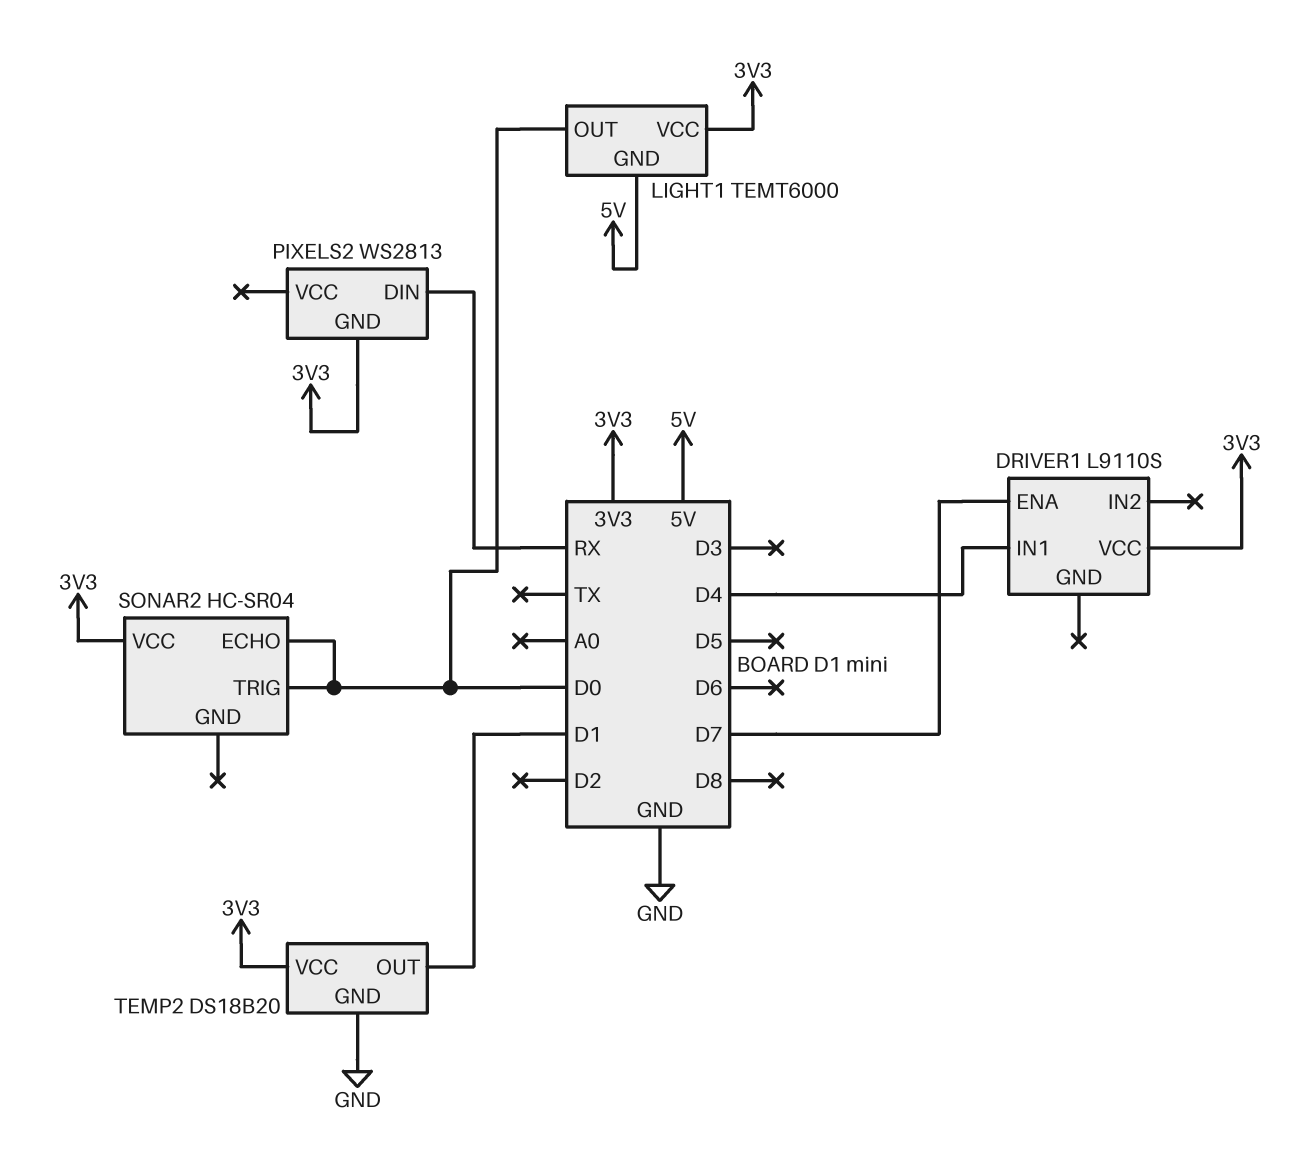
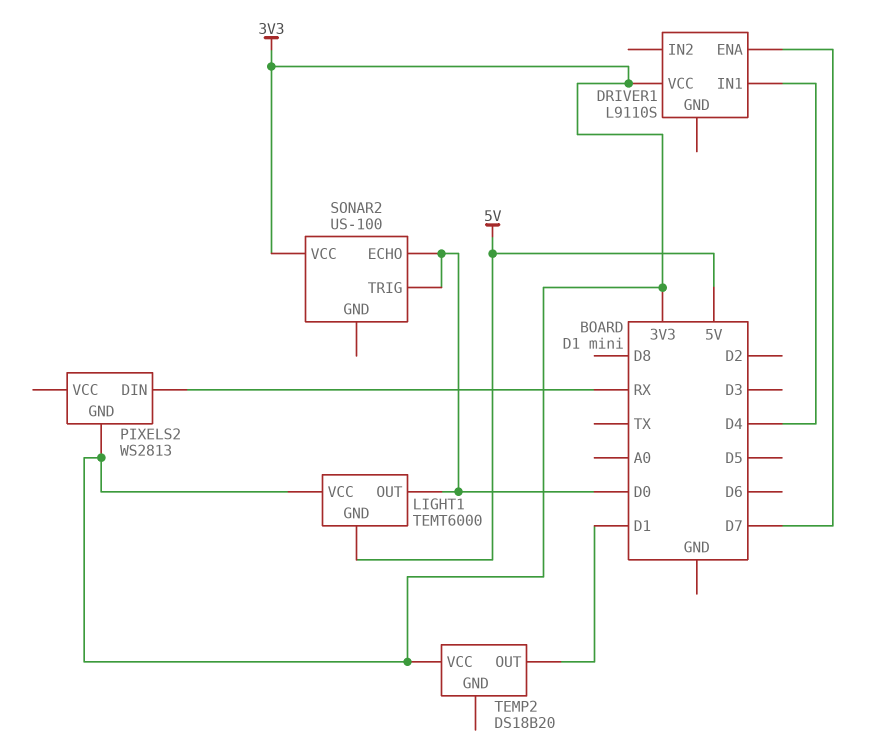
SONAR2: HC-SR04 -> US-100
TEMP2 pin GND: GND -> none

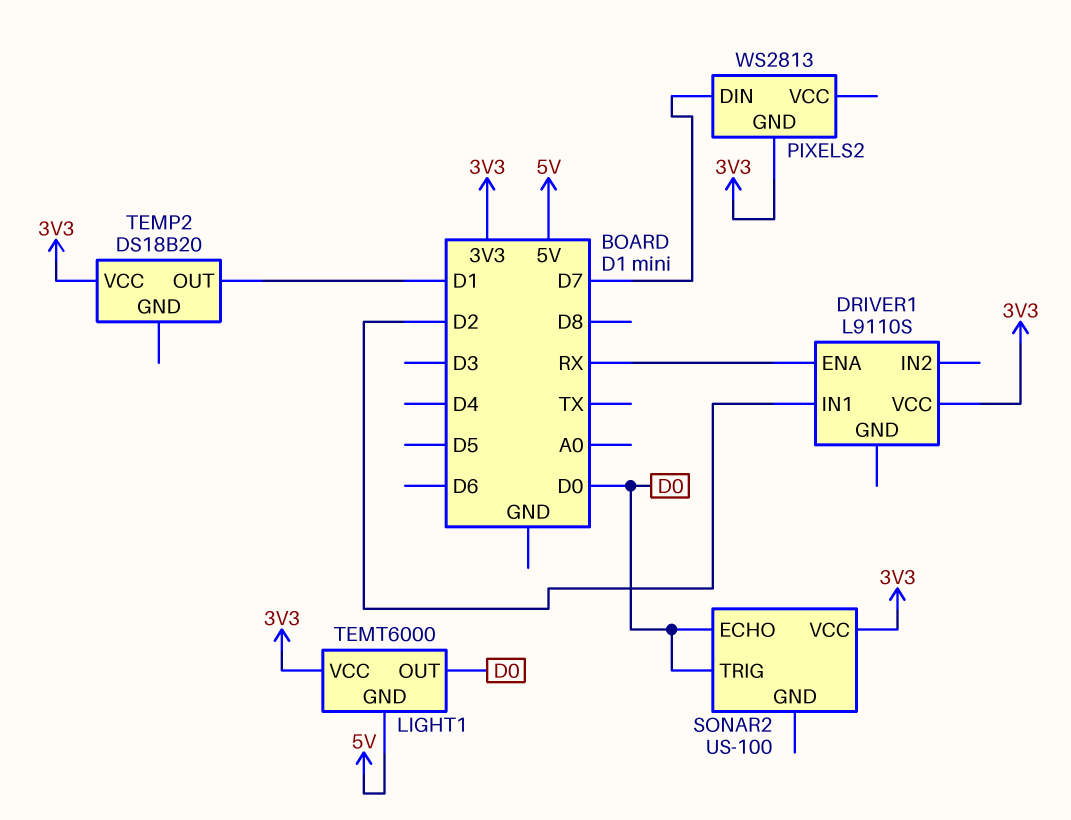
DRIVER1 pin ENA: D7 -> RX
DRIVER1 pin IN1: D4 -> D2
PIXELS2 pin DIN: RX -> D7

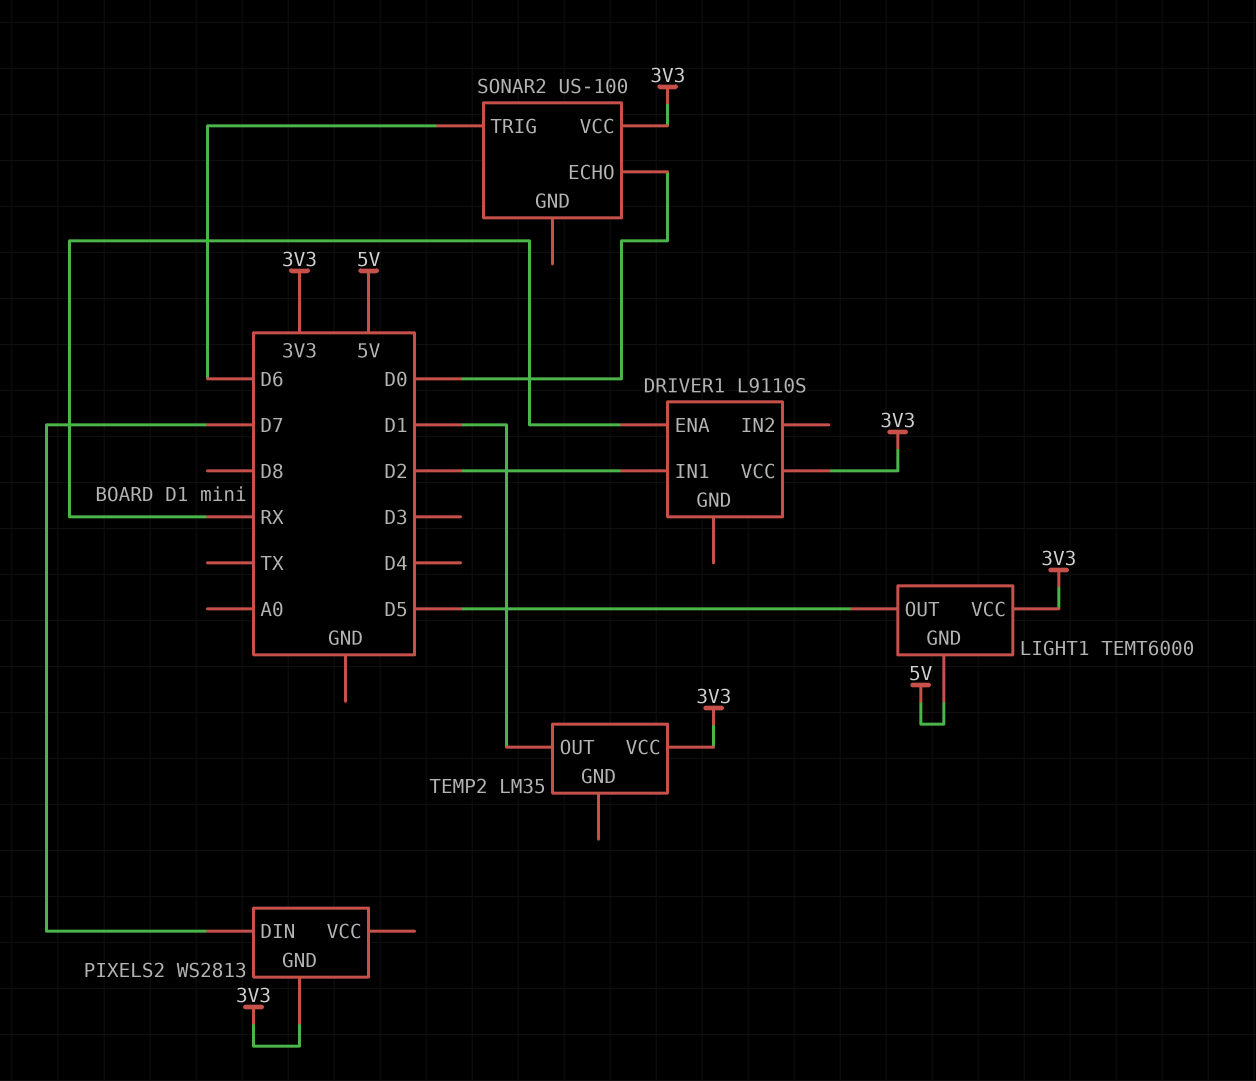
LIGHT1 pin OUT: D0 -> D5
SONAR2 pin TRIG: D0 -> D6
TEMP2: DS18B20 -> LM35

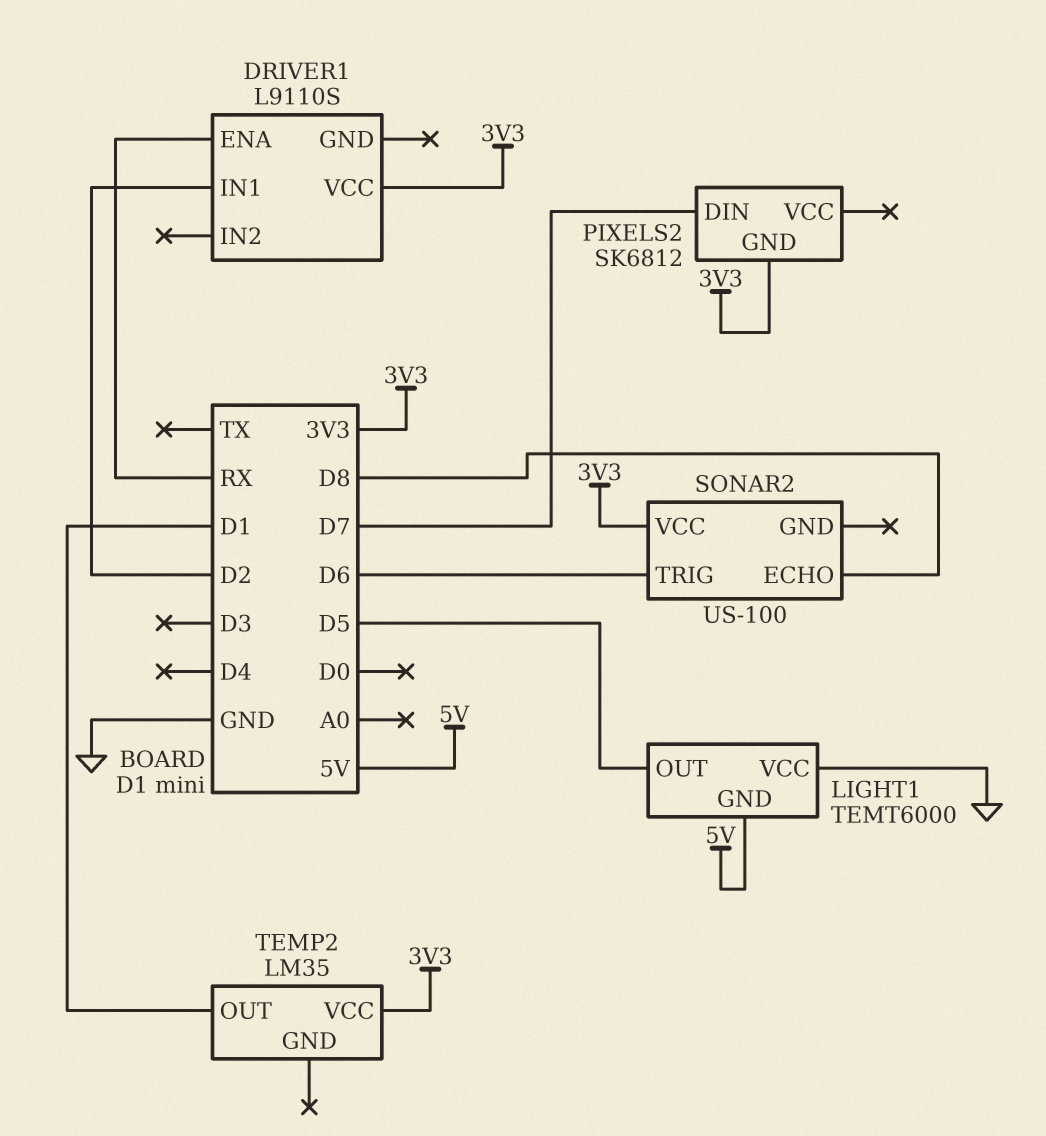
LIGHT1 pin VCC: 3V3 -> GND
PIXELS2: WS2813 -> SK6812
SONAR2 pin ECHO: D0 -> D8

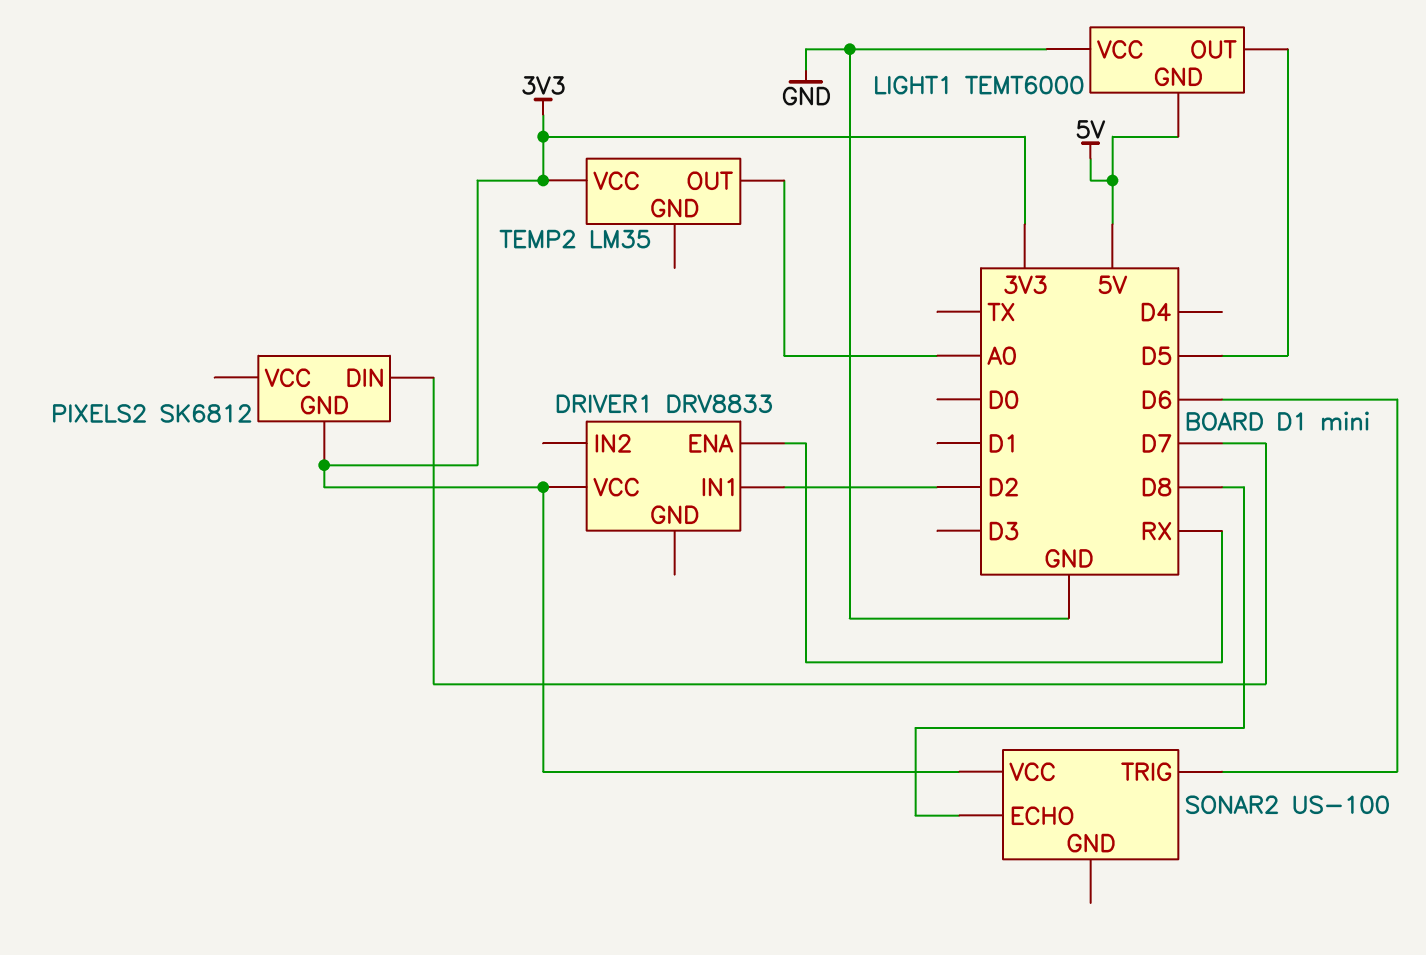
DRIVER1: L9110S -> DRV8833
TEMP2 pin OUT: D1 -> A0

